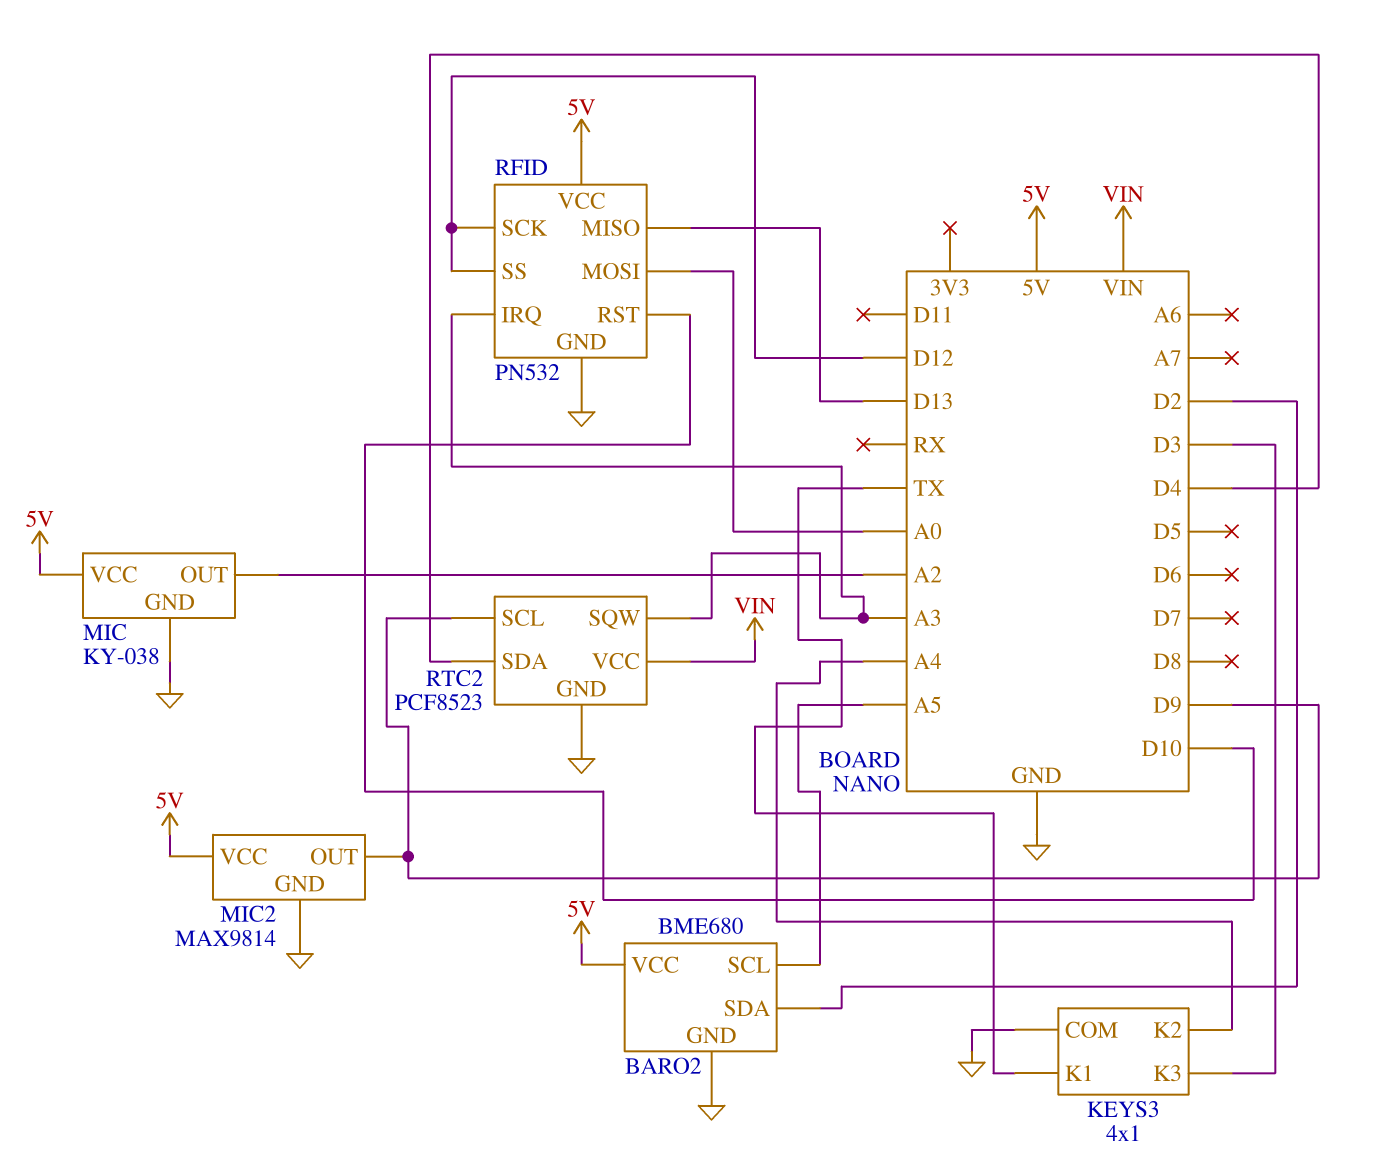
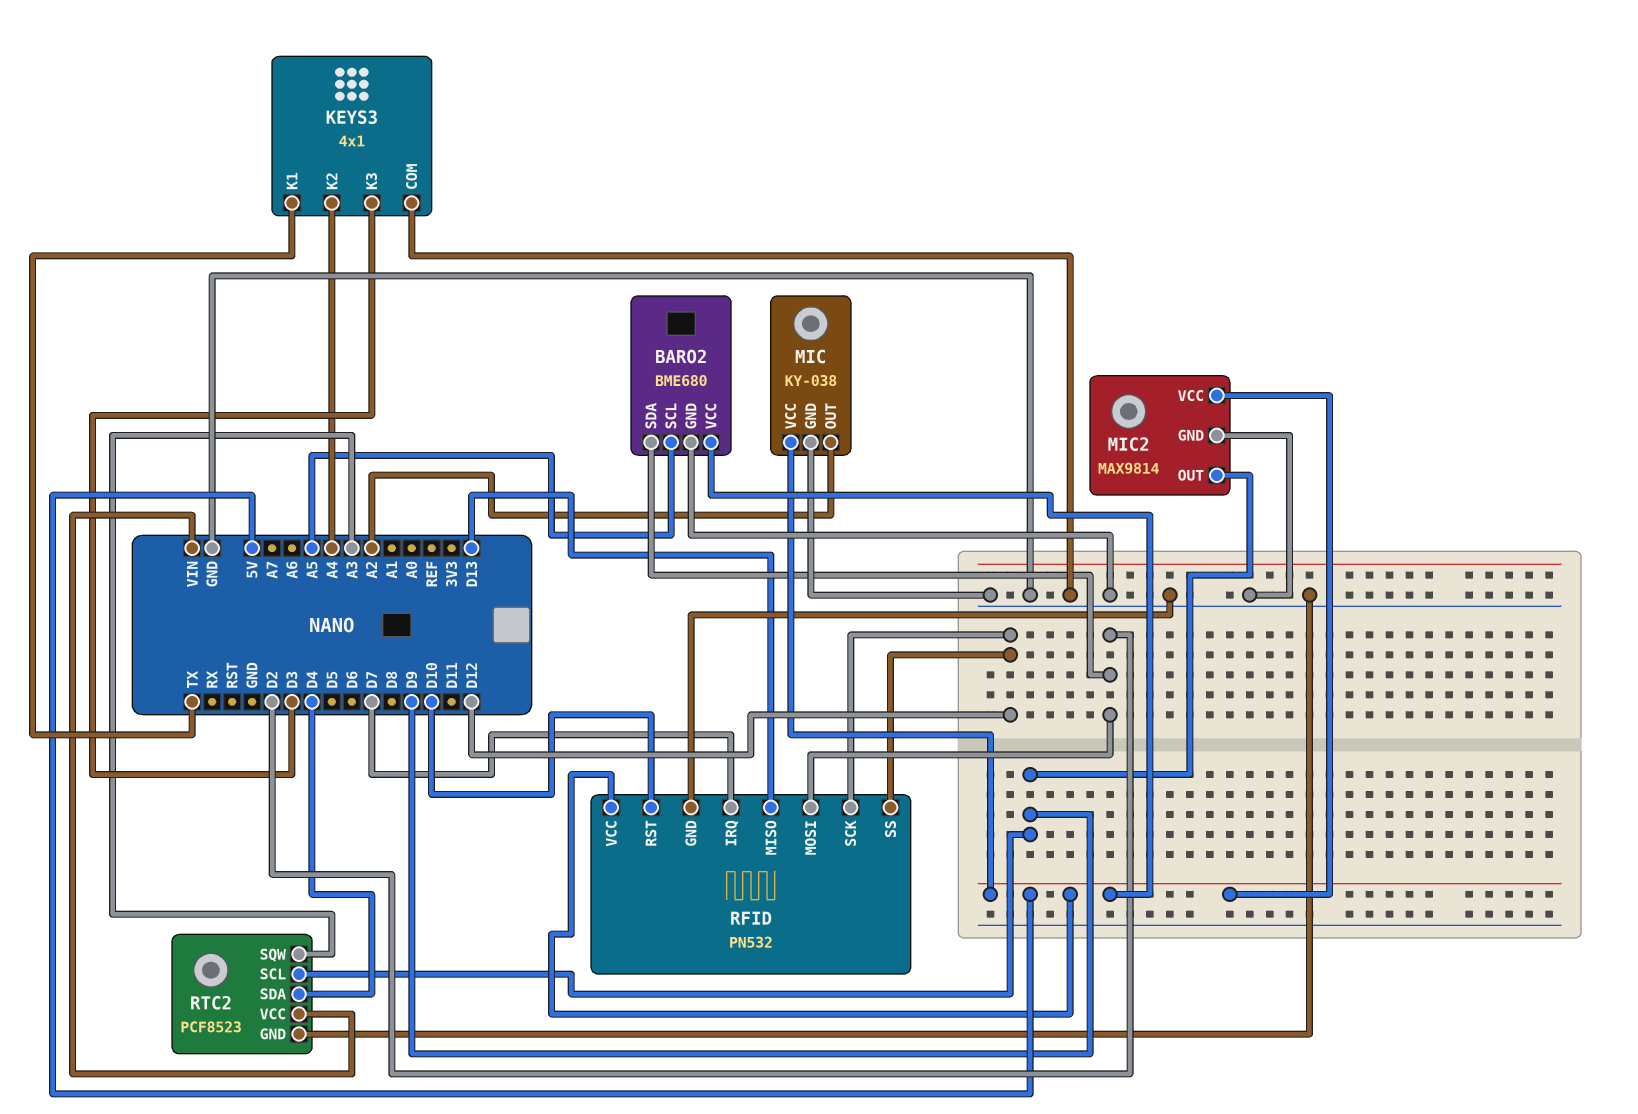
RFID pin IRQ: A3 -> D7
RFID pin MOSI: A0 -> D2

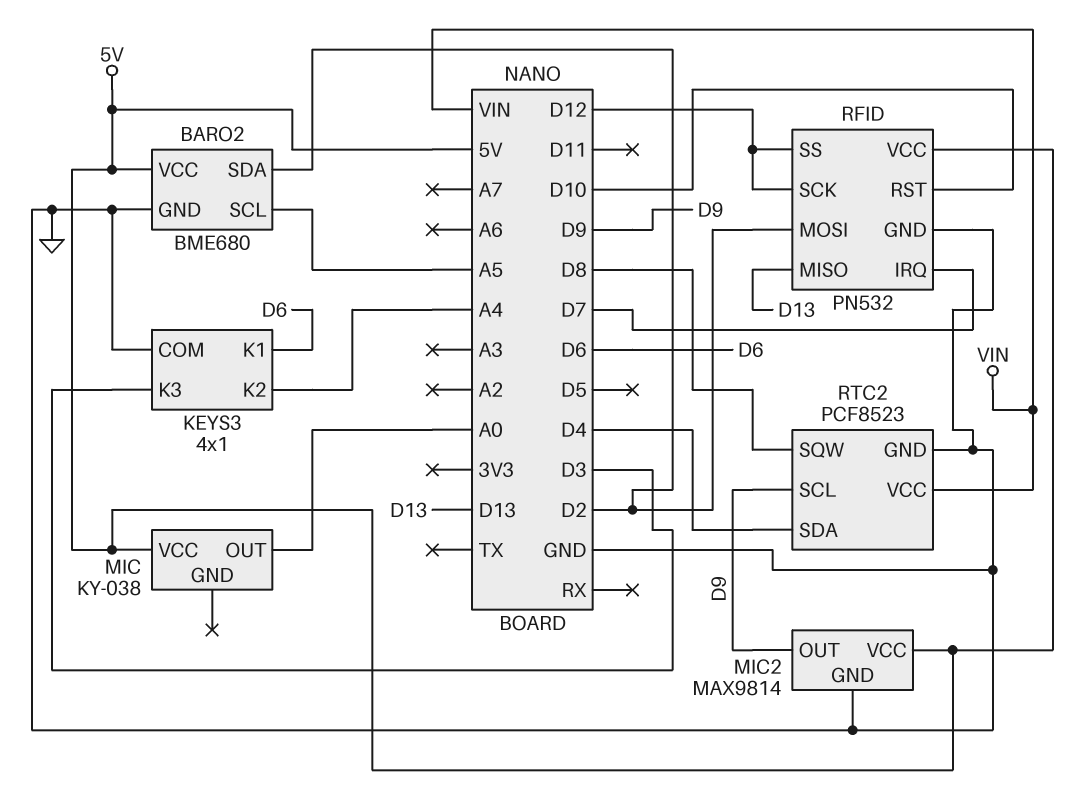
KEYS3 pin K1: TX -> D6
MIC pin GND: GND -> none
MIC pin OUT: A2 -> A0
RTC2 pin SQW: A3 -> D8

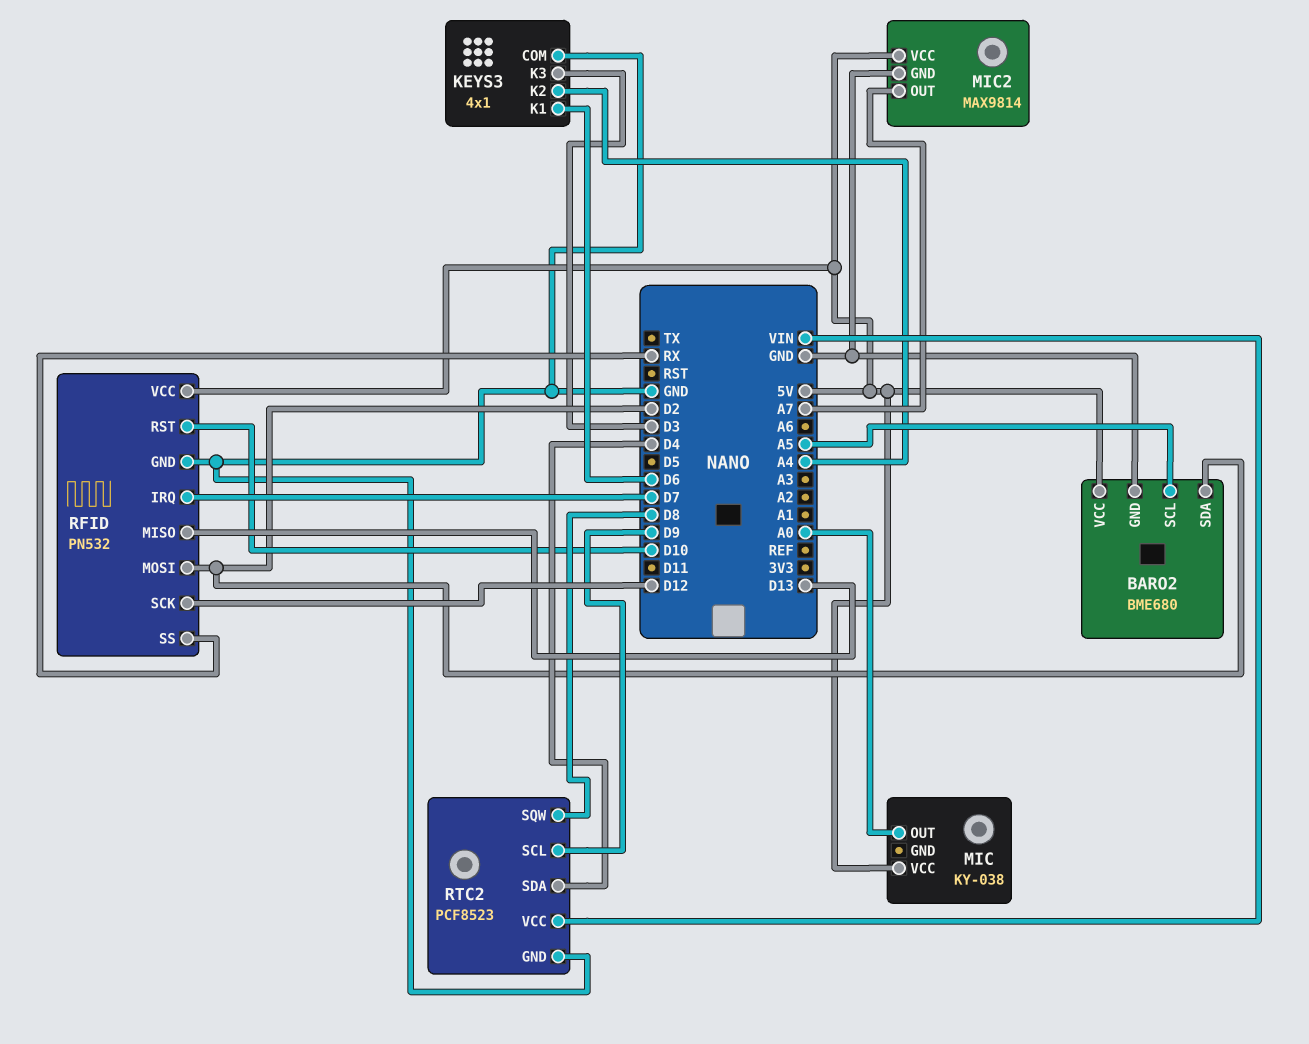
MIC2 pin OUT: D9 -> A7
RFID pin SS: D12 -> RX

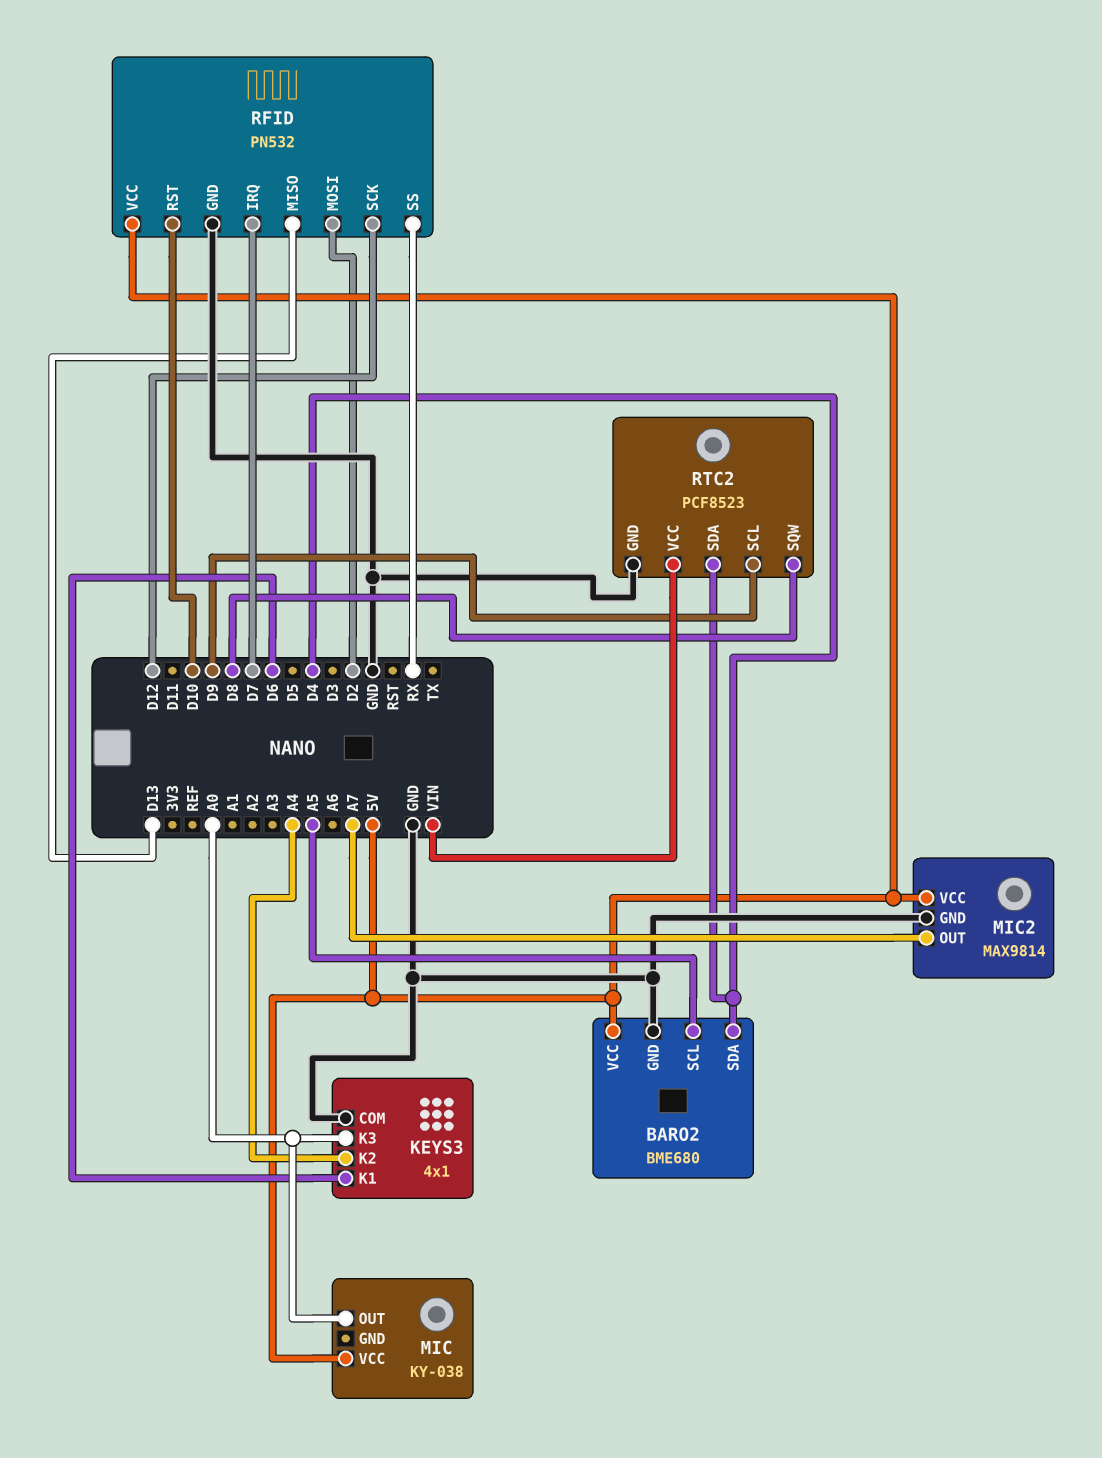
BARO2 pin SDA: D2 -> D4
KEYS3 pin K3: D3 -> A0

